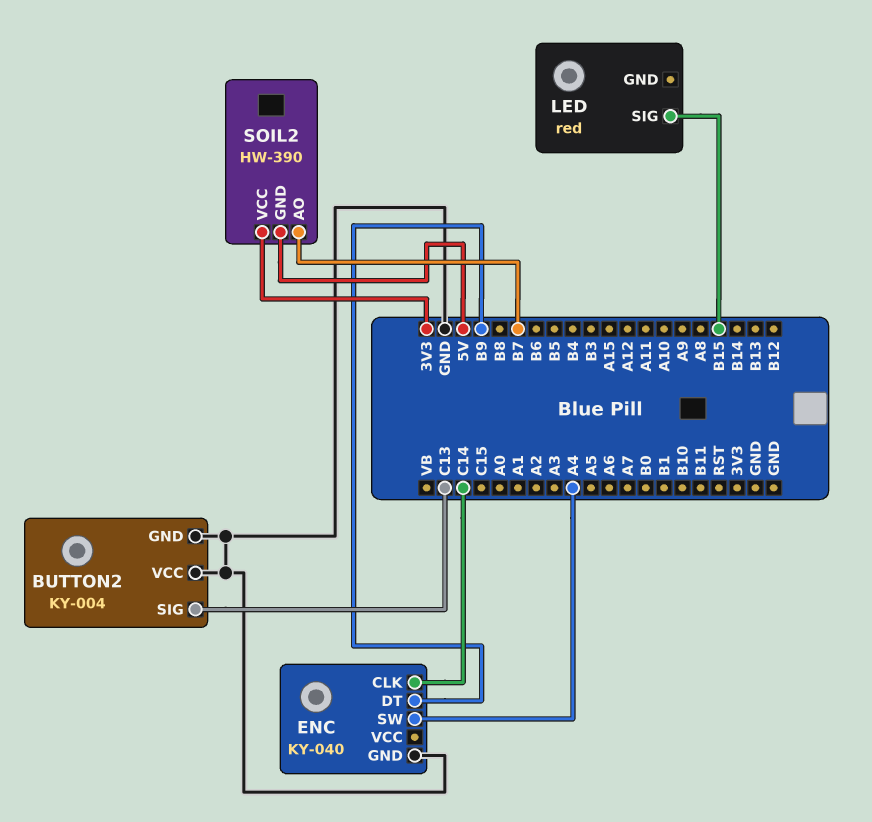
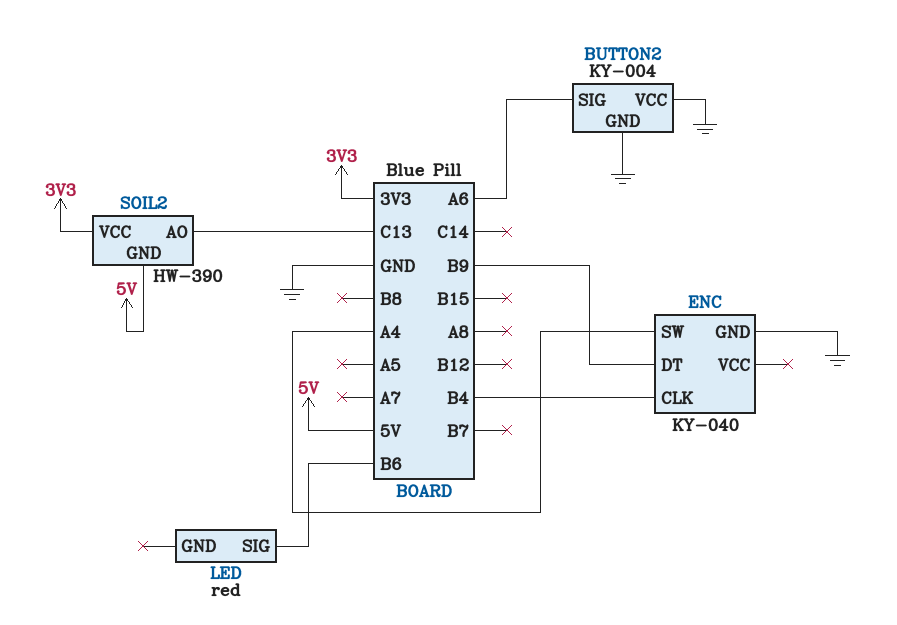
BUTTON2 pin SIG: C13 -> A6
ENC pin CLK: C14 -> B4
LED pin SIG: B15 -> B6
SOIL2 pin AO: B7 -> C13

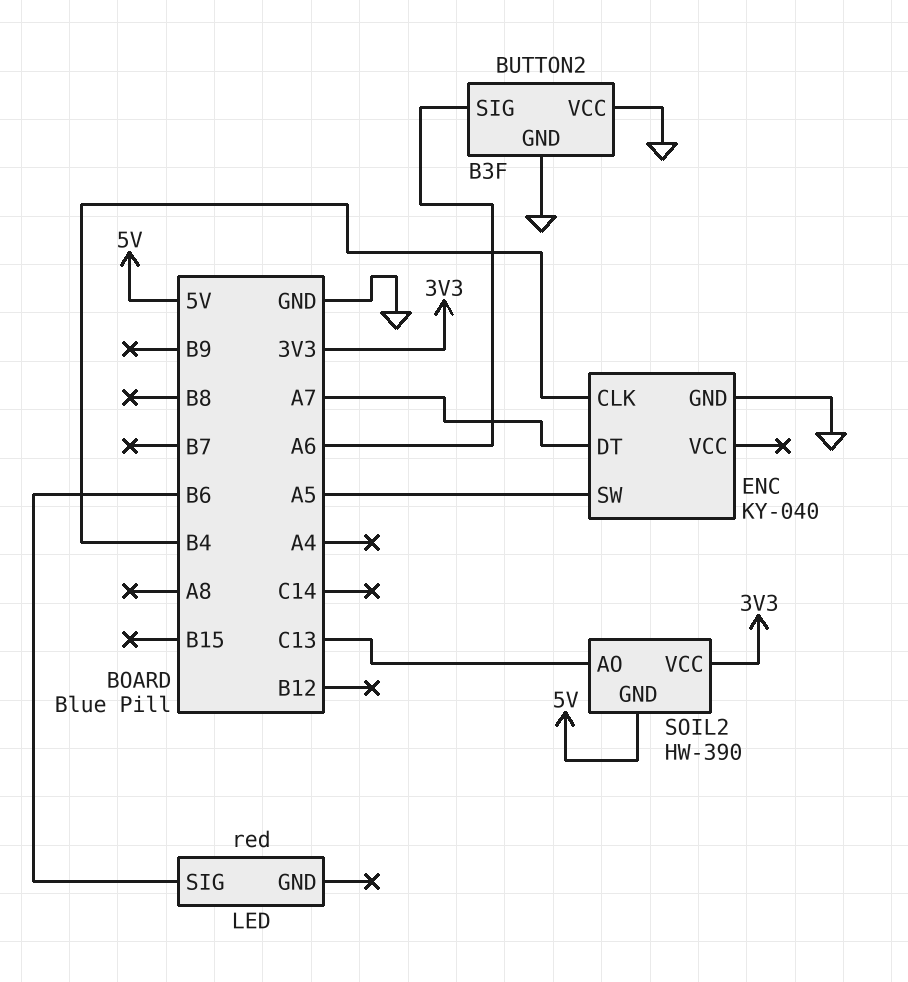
BUTTON2: KY-004 -> B3F
ENC pin DT: B9 -> A7
ENC pin SW: A4 -> A5

